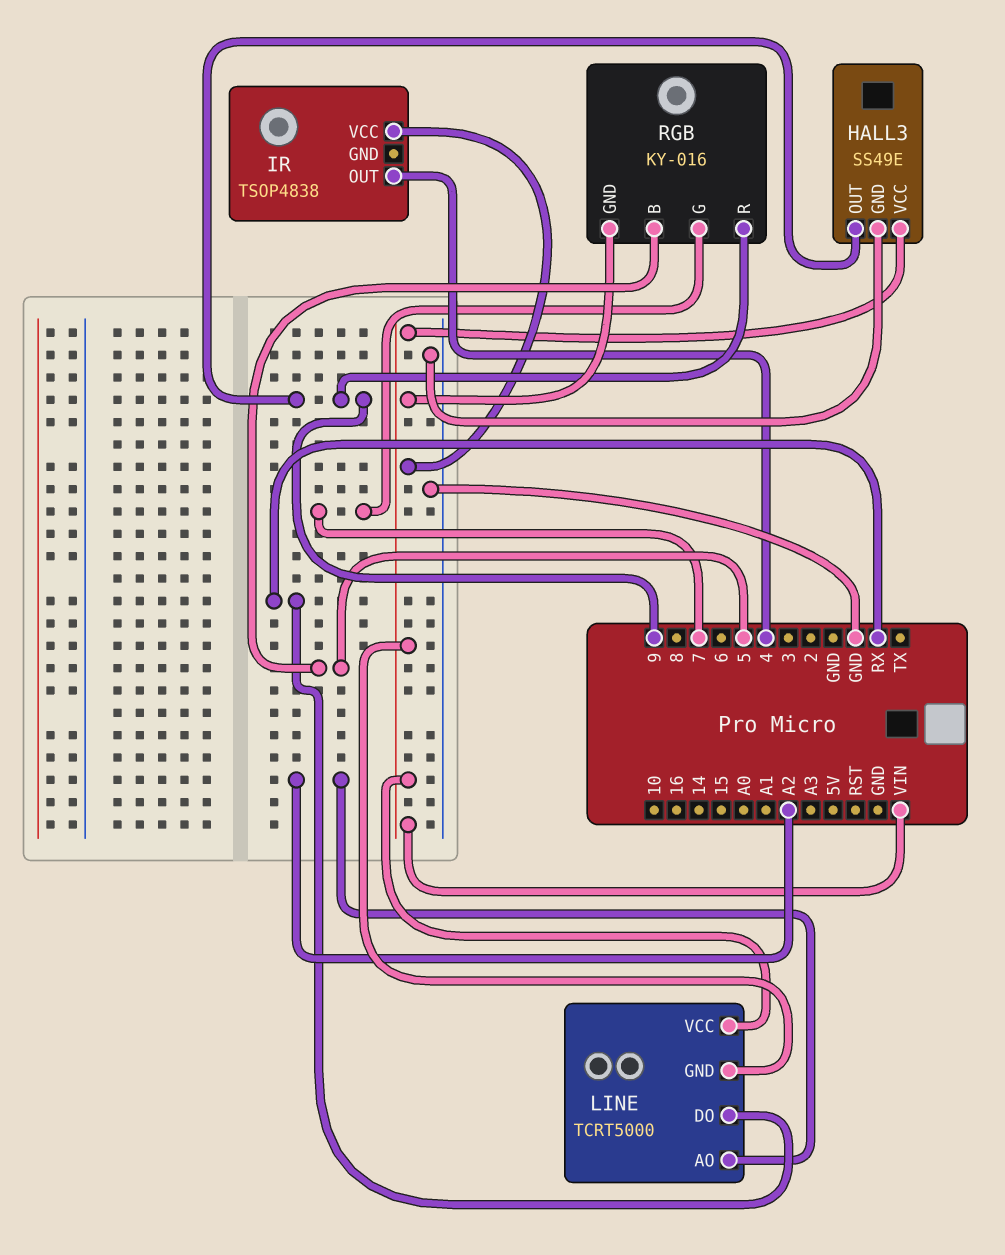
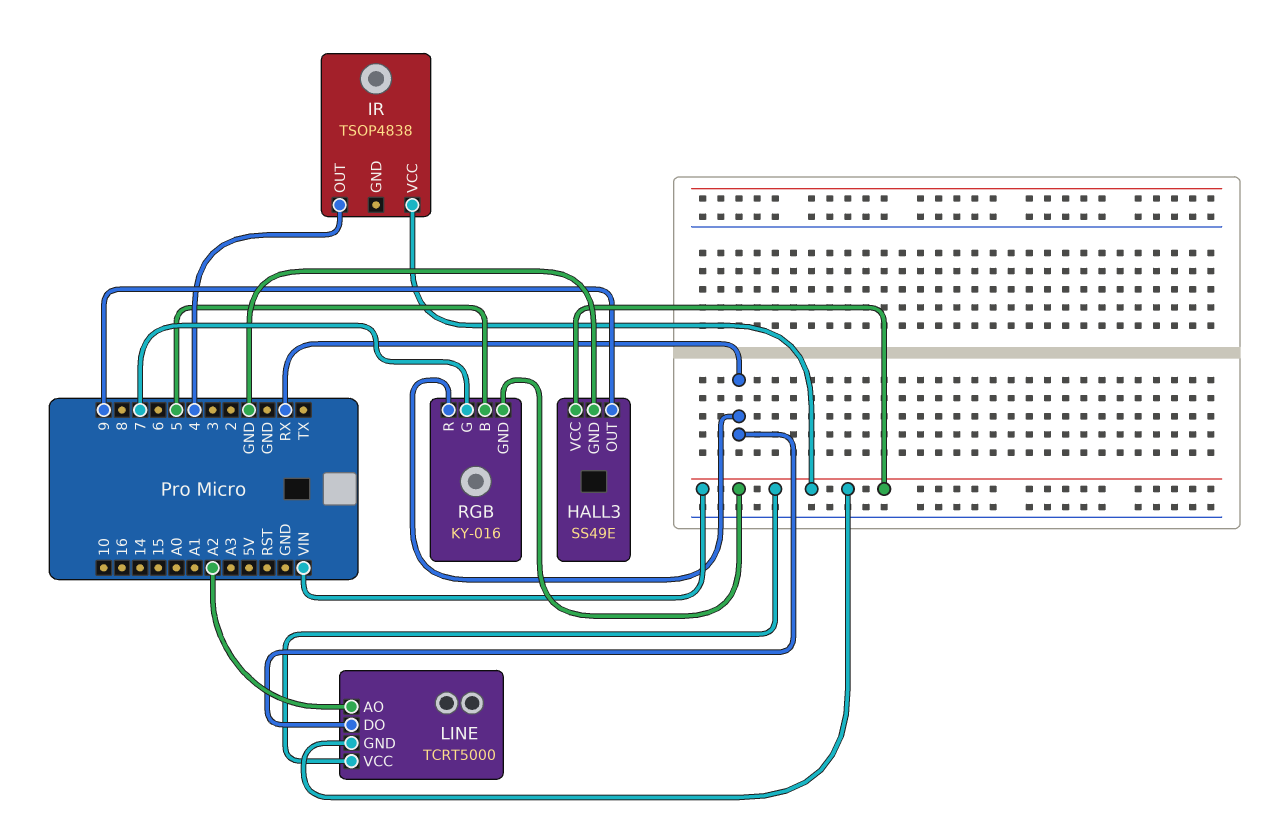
RGB pin R: 9 -> RX

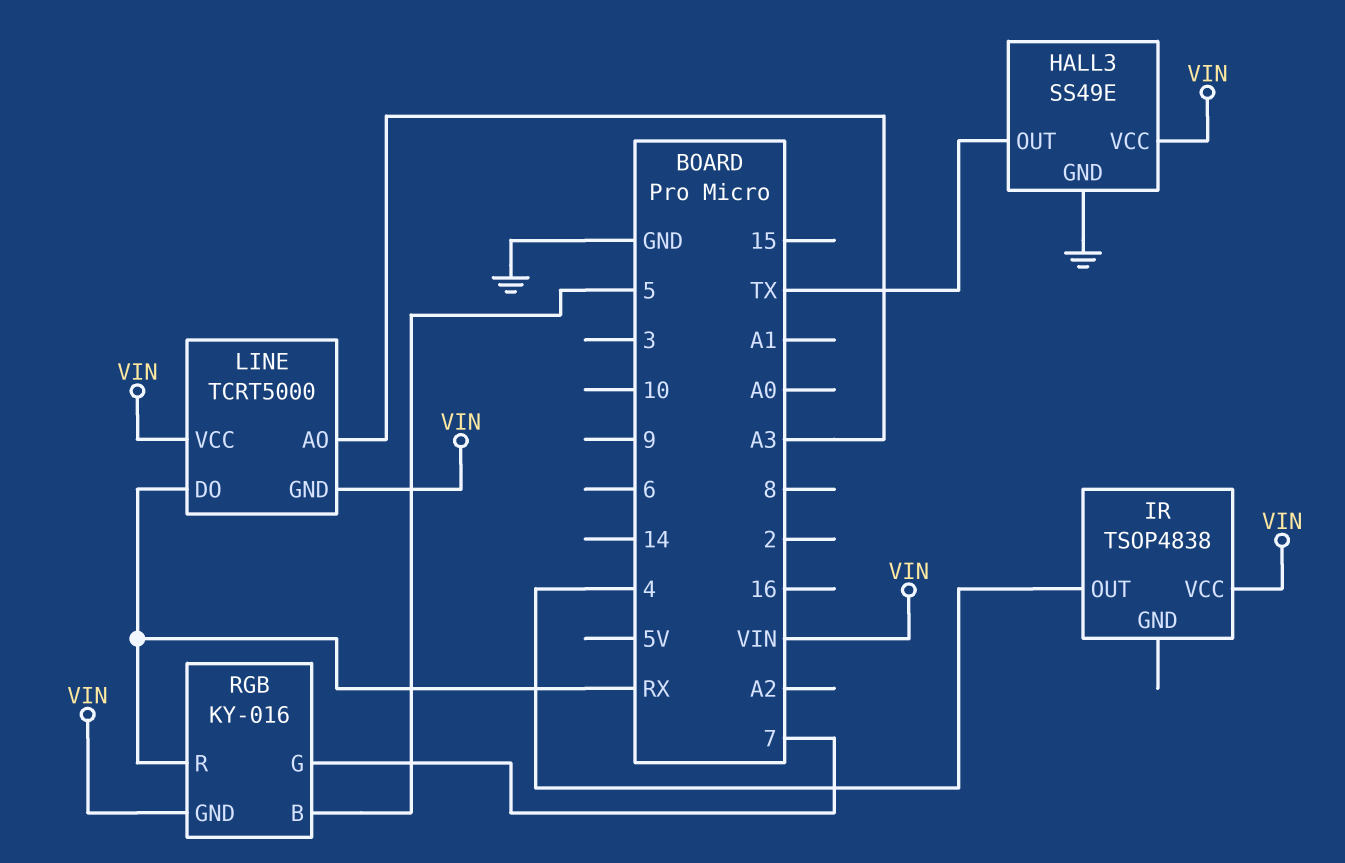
HALL3 pin OUT: 9 -> TX
LINE pin AO: A2 -> A3

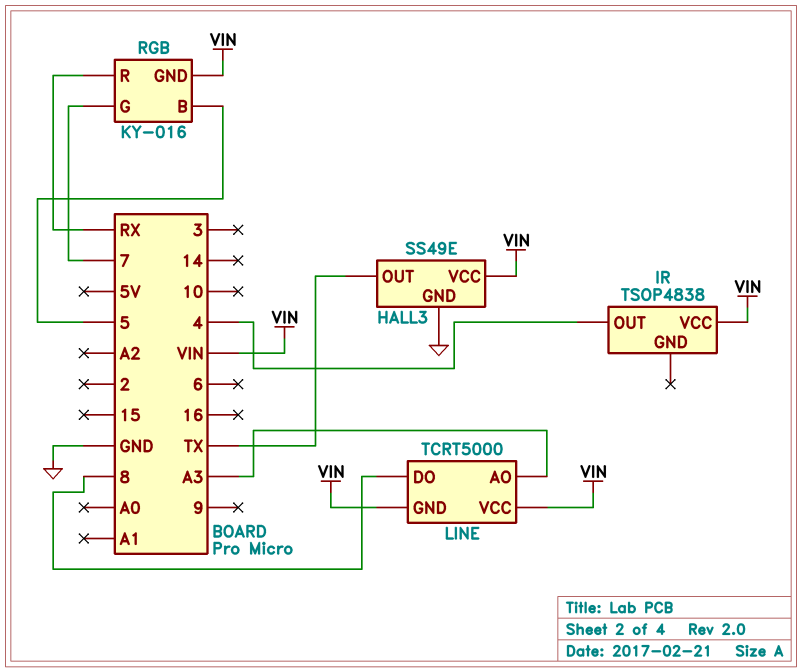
LINE pin DO: RX -> 8

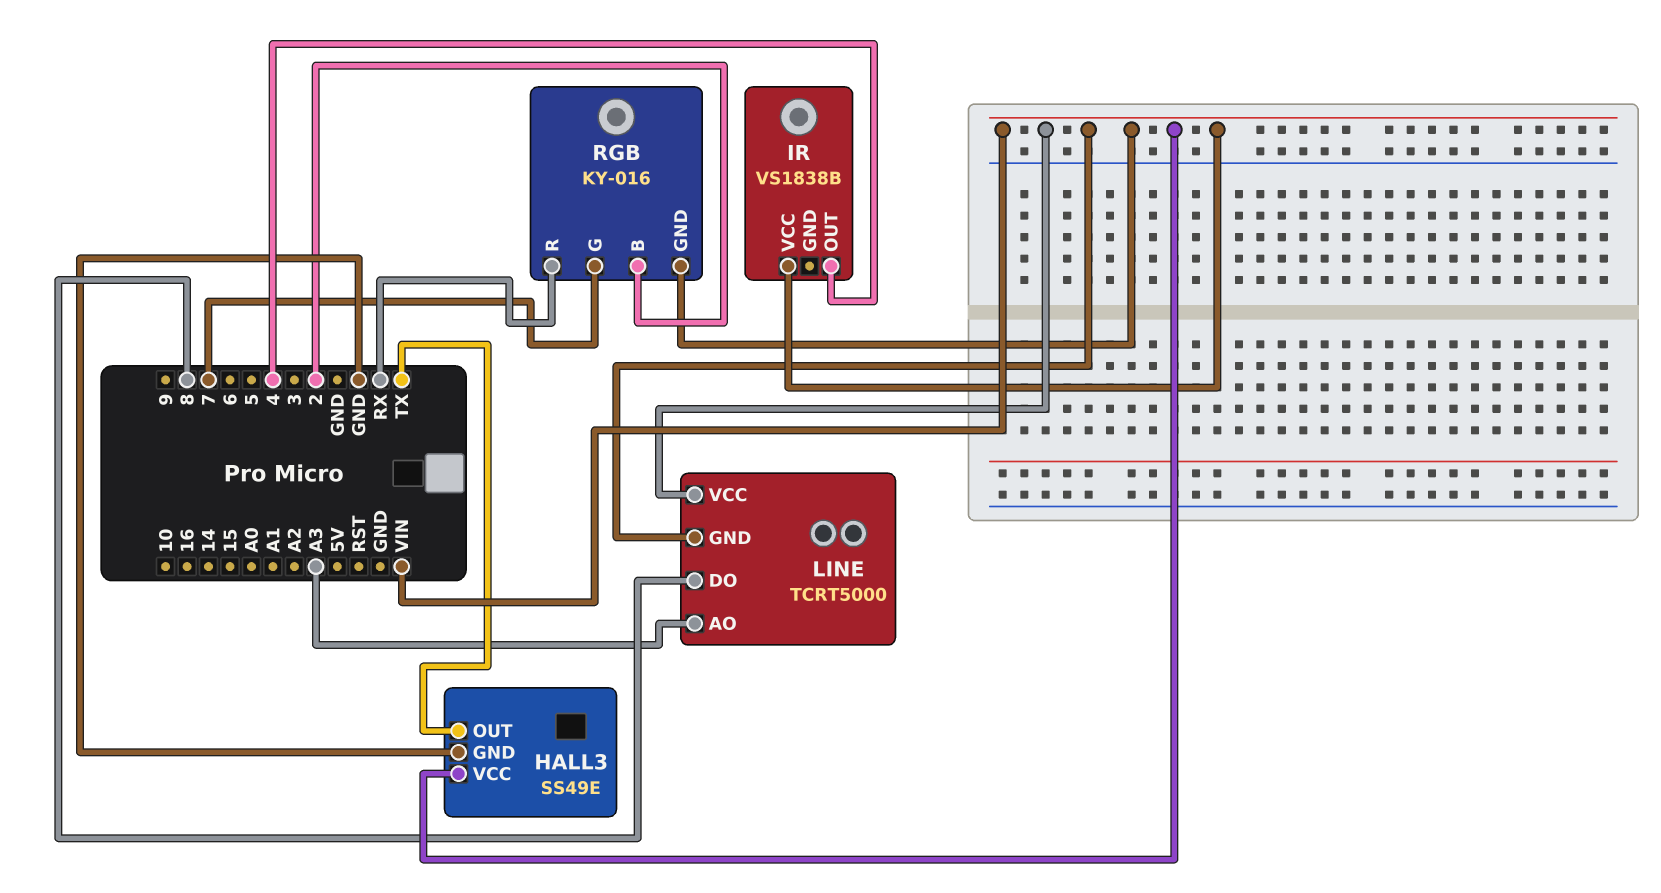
IR: TSOP4838 -> VS1838B
RGB pin B: 5 -> 2

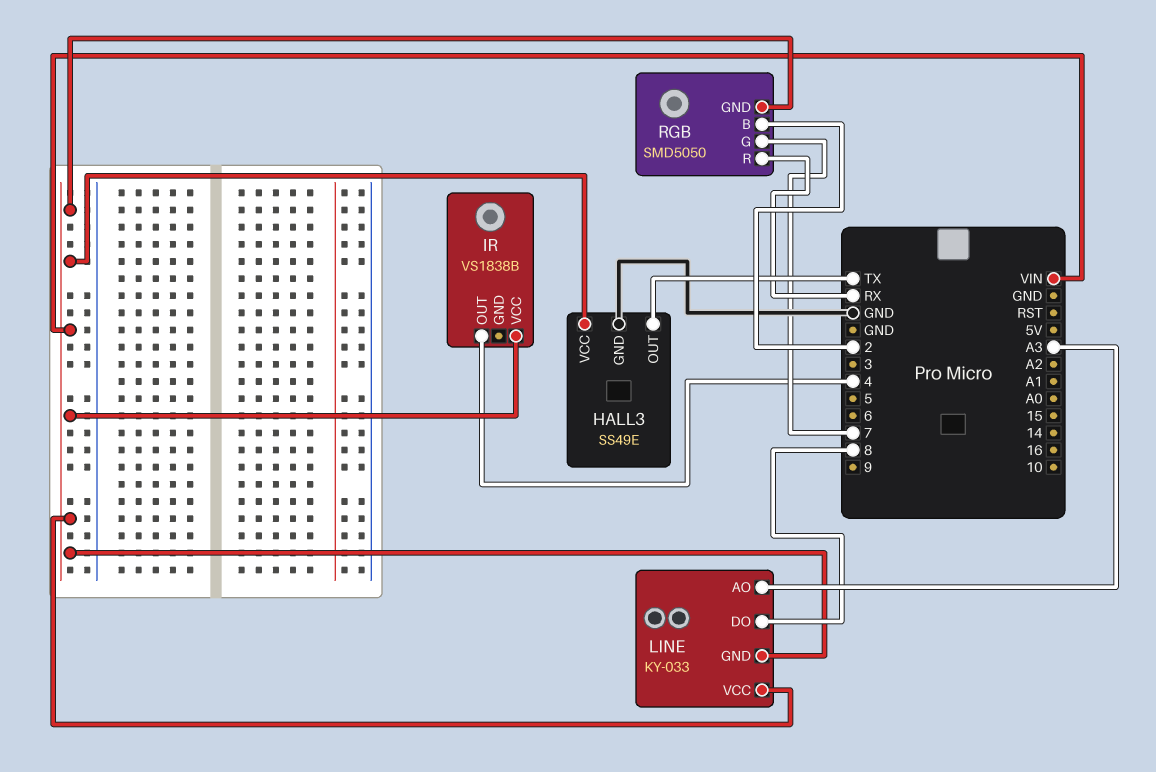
LINE: TCRT5000 -> KY-033
RGB: KY-016 -> SMD5050

